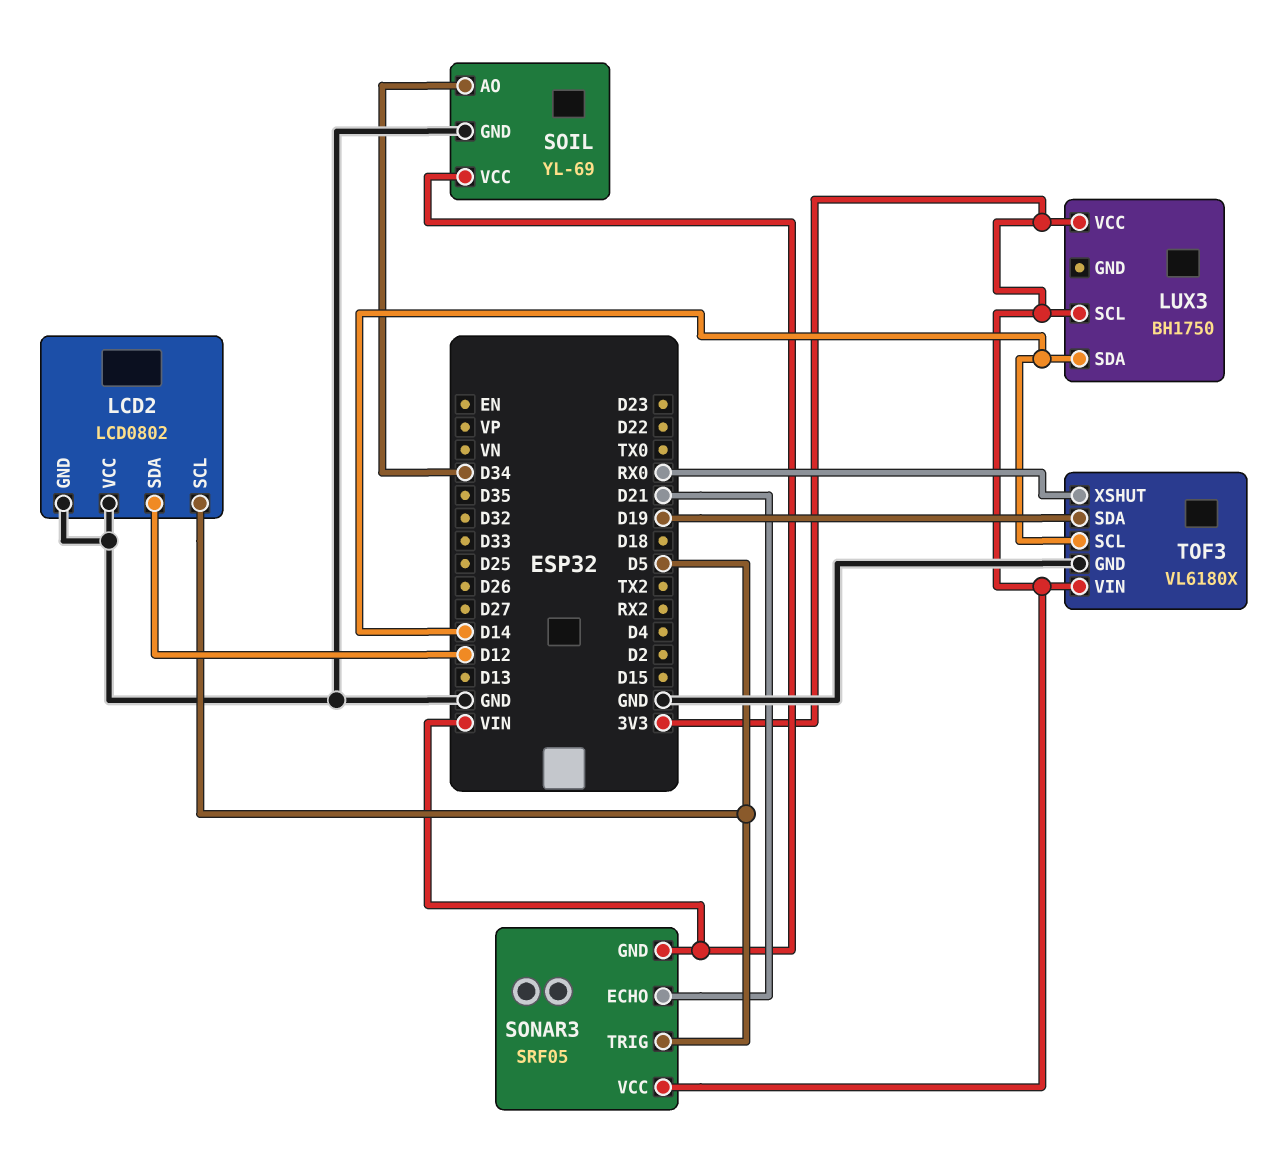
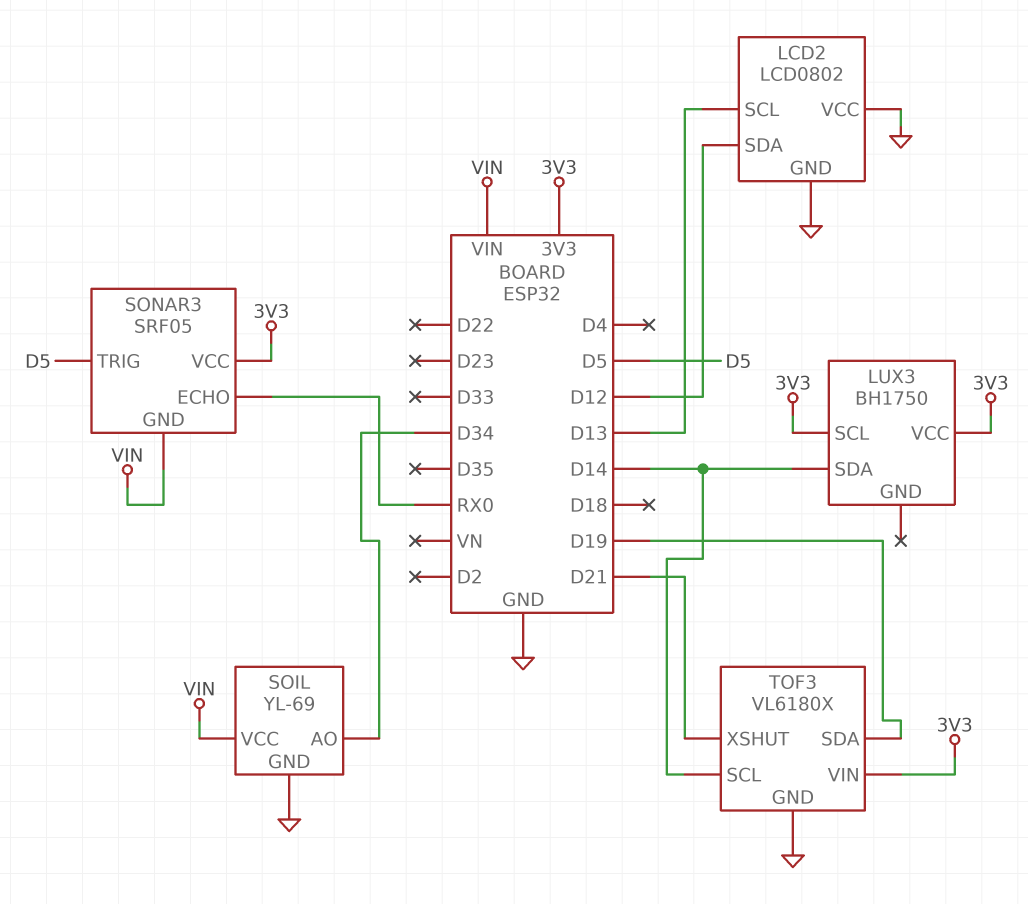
LCD2 pin SCL: D5 -> D13
SONAR3 pin ECHO: D21 -> RX0
TOF3 pin XSHUT: RX0 -> D21

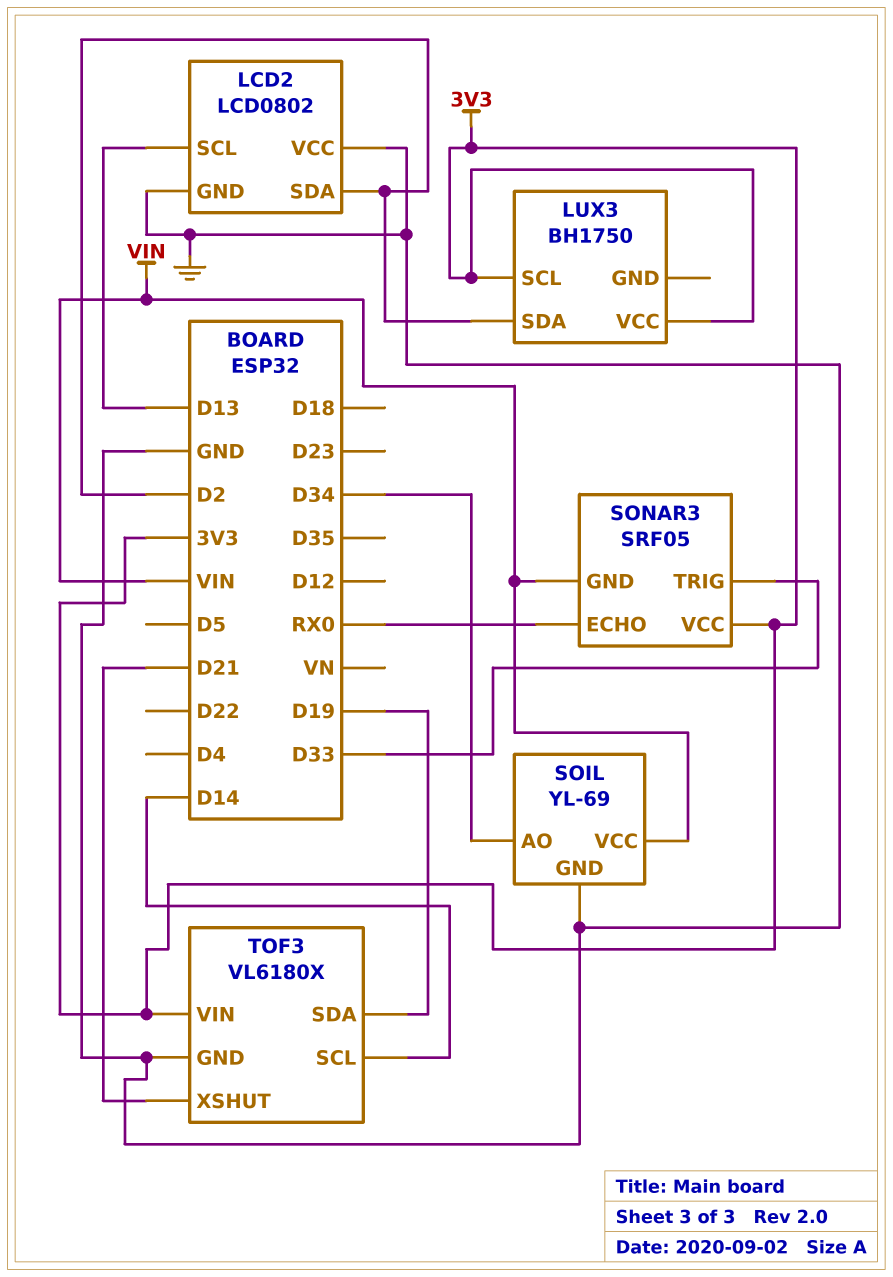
LCD2 pin SDA: D12 -> D2
LUX3 pin SDA: D14 -> D2
SONAR3 pin TRIG: D5 -> D33

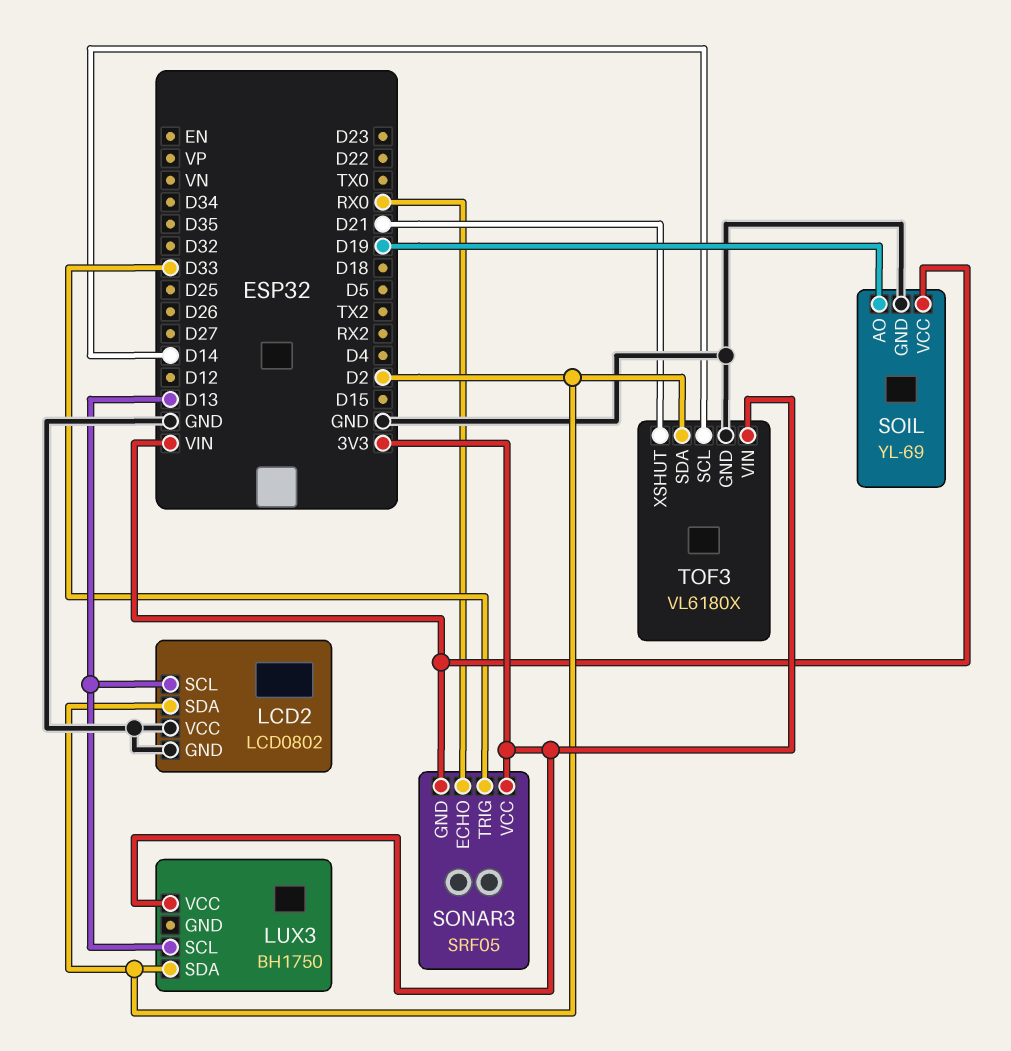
LUX3 pin SCL: 3V3 -> D13
SOIL pin AO: D34 -> D19
TOF3 pin SDA: D19 -> D2

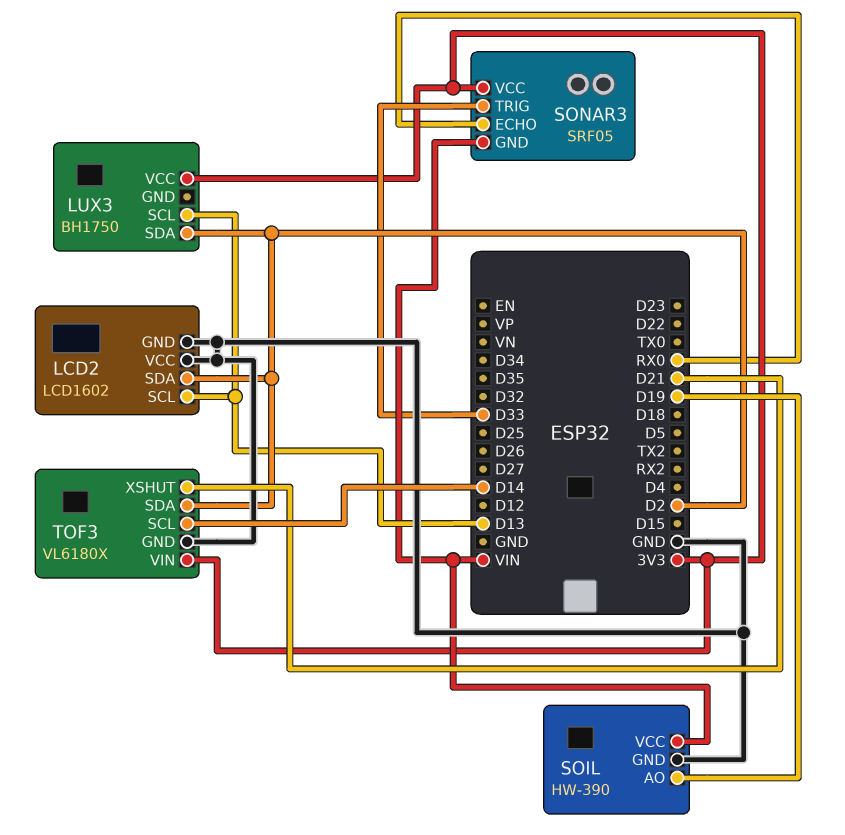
LCD2: LCD0802 -> LCD1602
SOIL: YL-69 -> HW-390

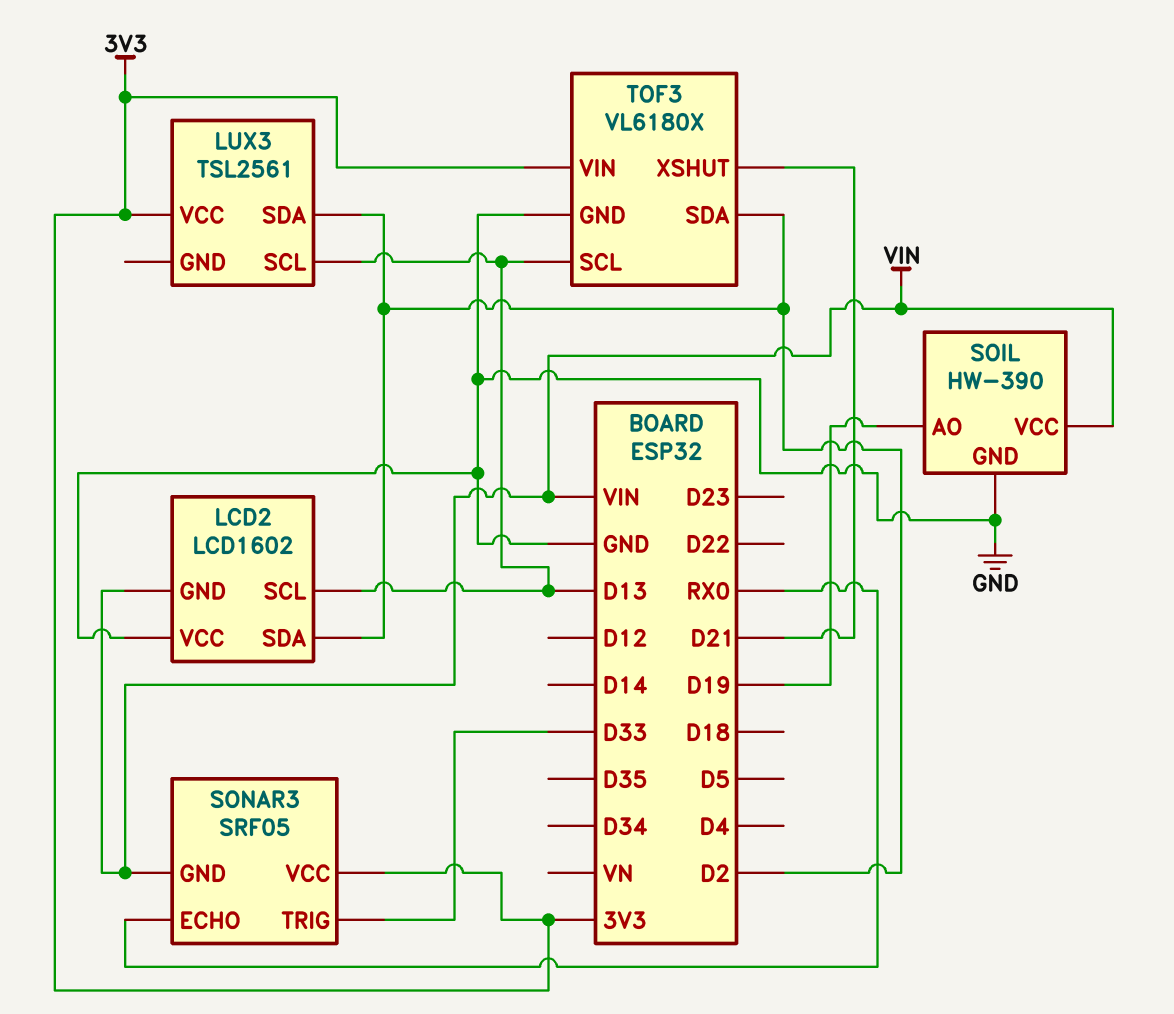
LCD2 pin GND: GND -> VIN
LUX3: BH1750 -> TSL2561
TOF3 pin SCL: D14 -> D13

